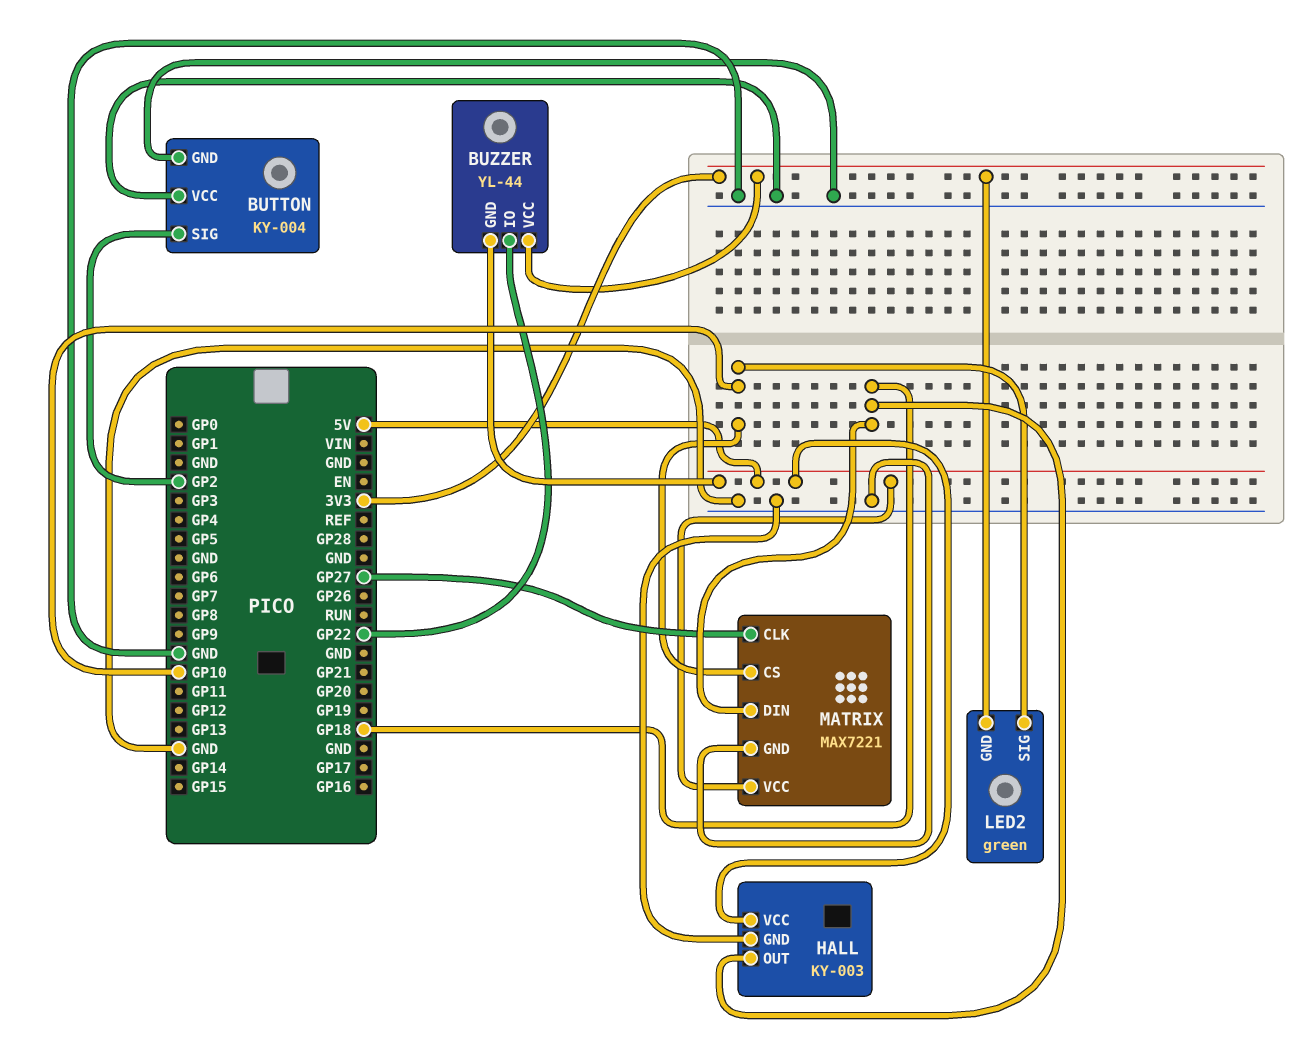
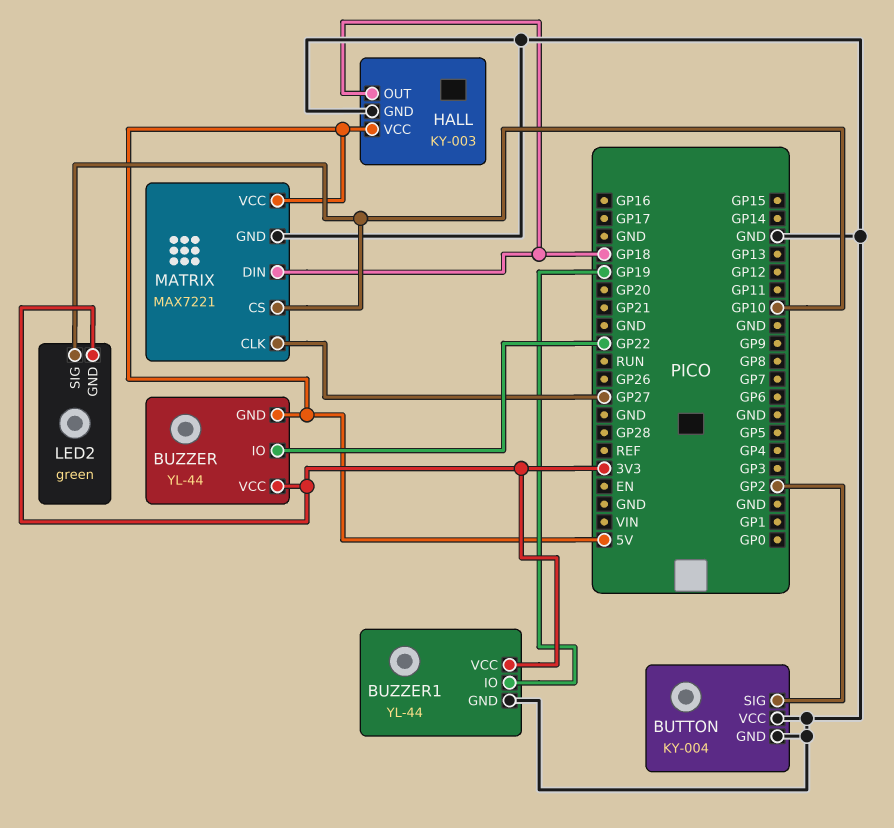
BUZZER1: none -> YL-44
BUZZER1 pin GND: none -> GND
BUZZER1 pin IO: none -> GP19
BUZZER1 pin VCC: none -> 3V3

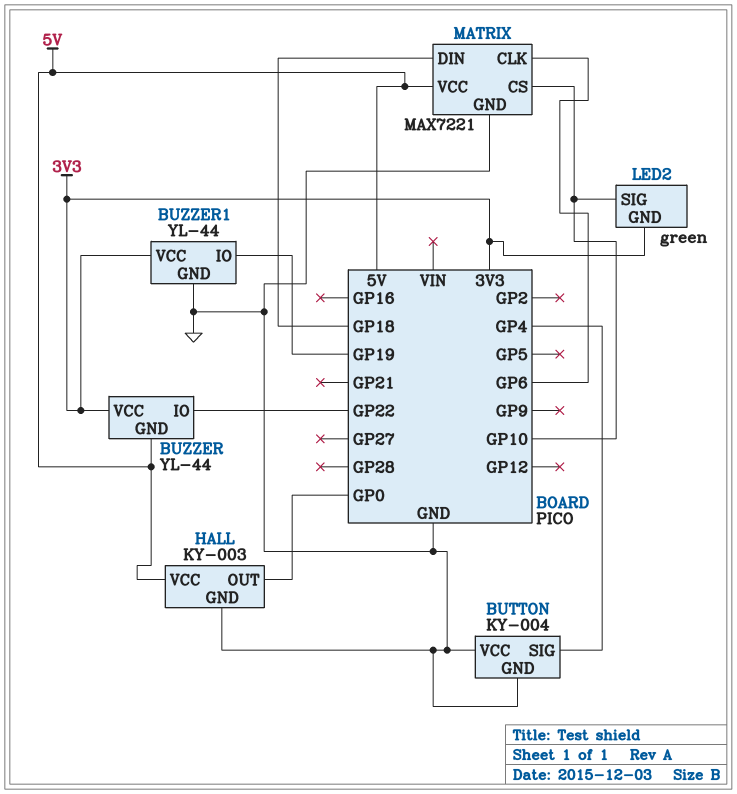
BUTTON pin SIG: GP2 -> GP4
HALL pin OUT: GP18 -> GP0
MATRIX pin CLK: GP27 -> GP6

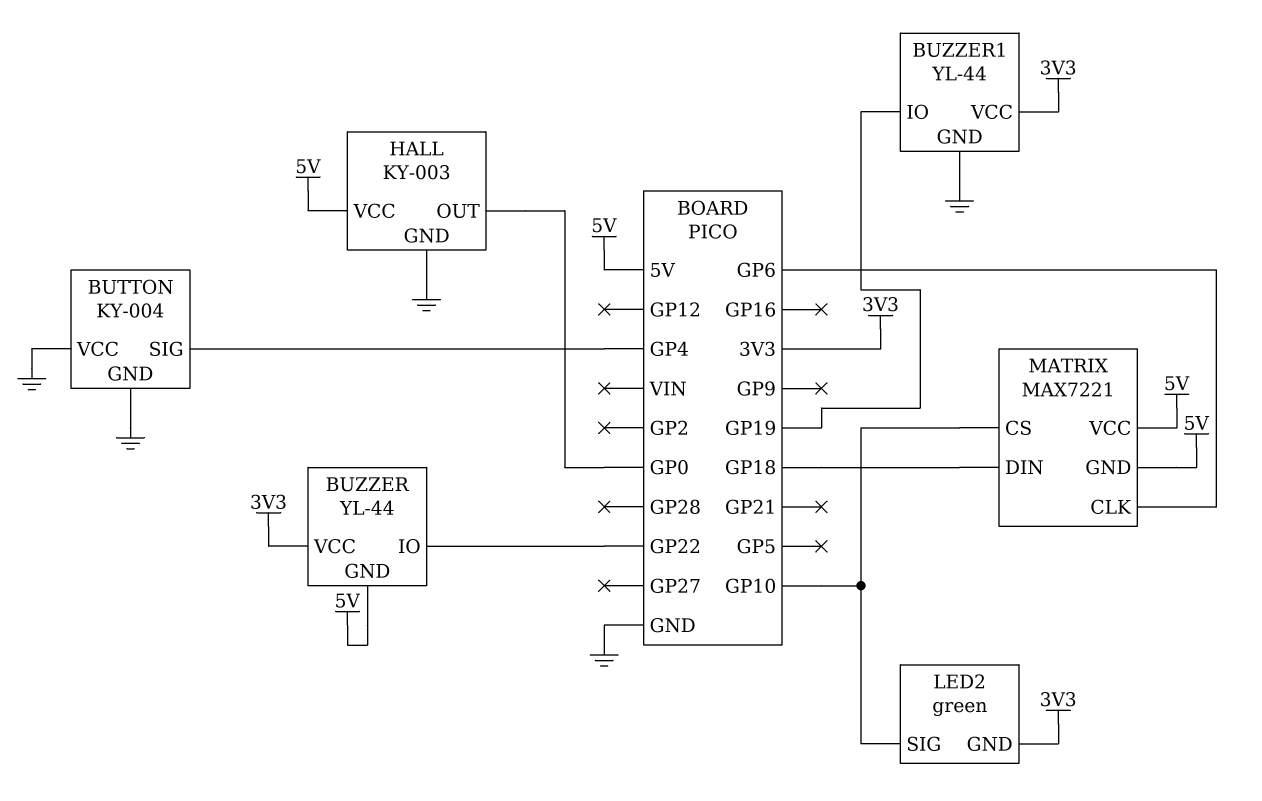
MATRIX pin GND: GND -> 5V

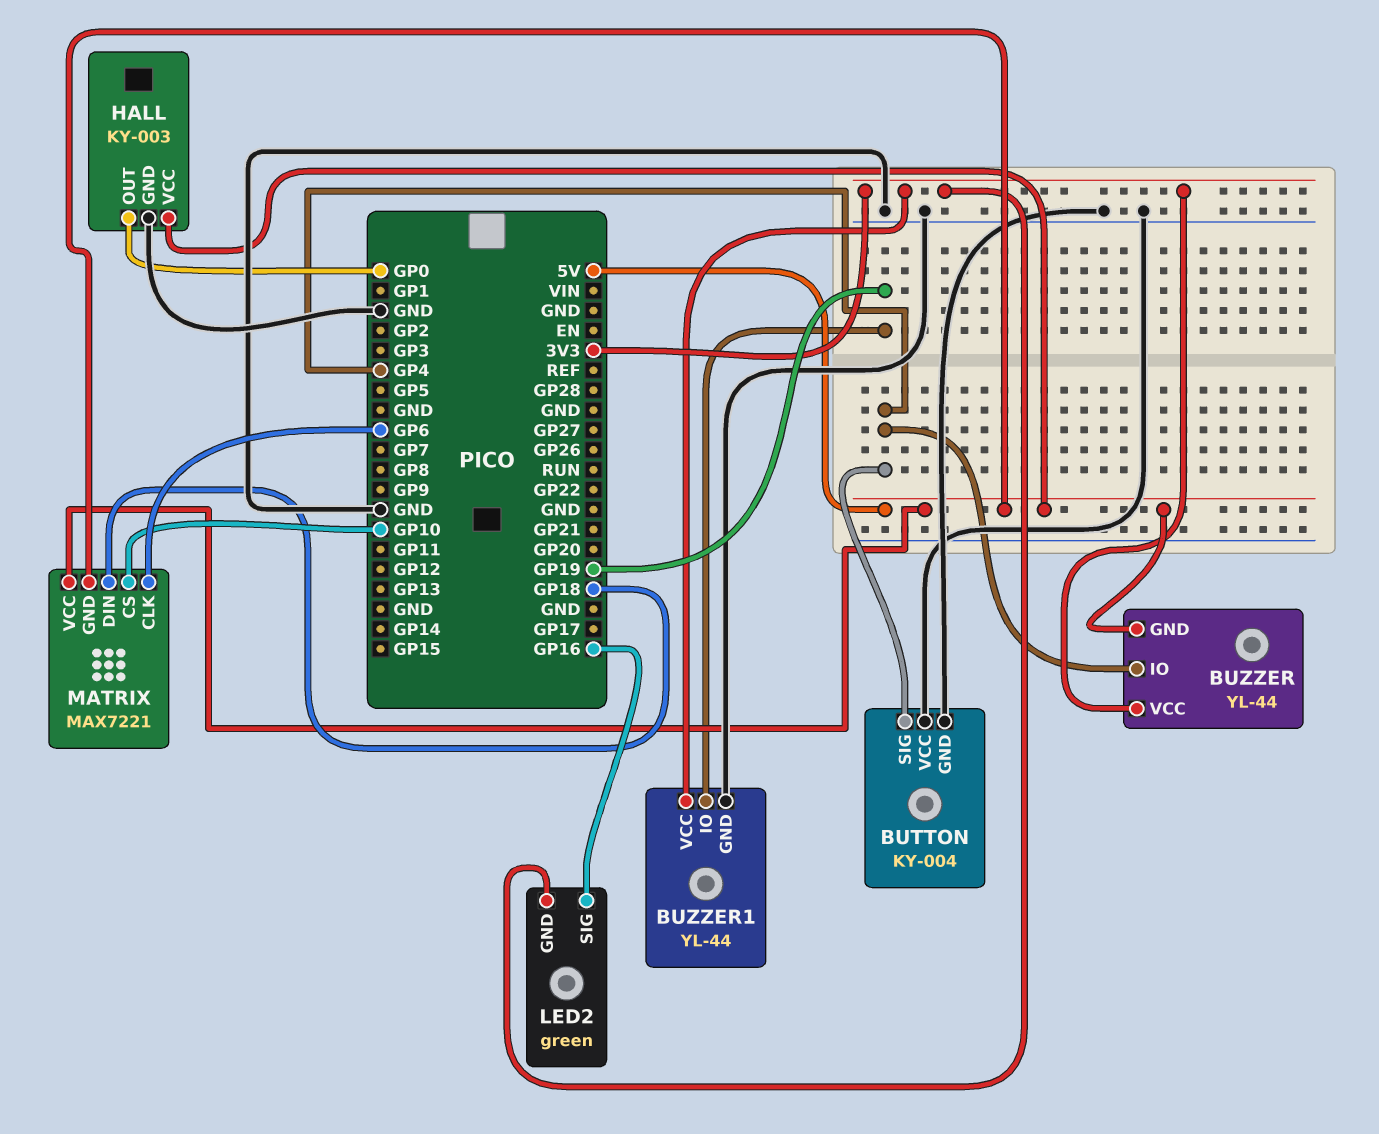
BUZZER pin IO: GP22 -> GP4
LED2 pin SIG: GP10 -> GP16

